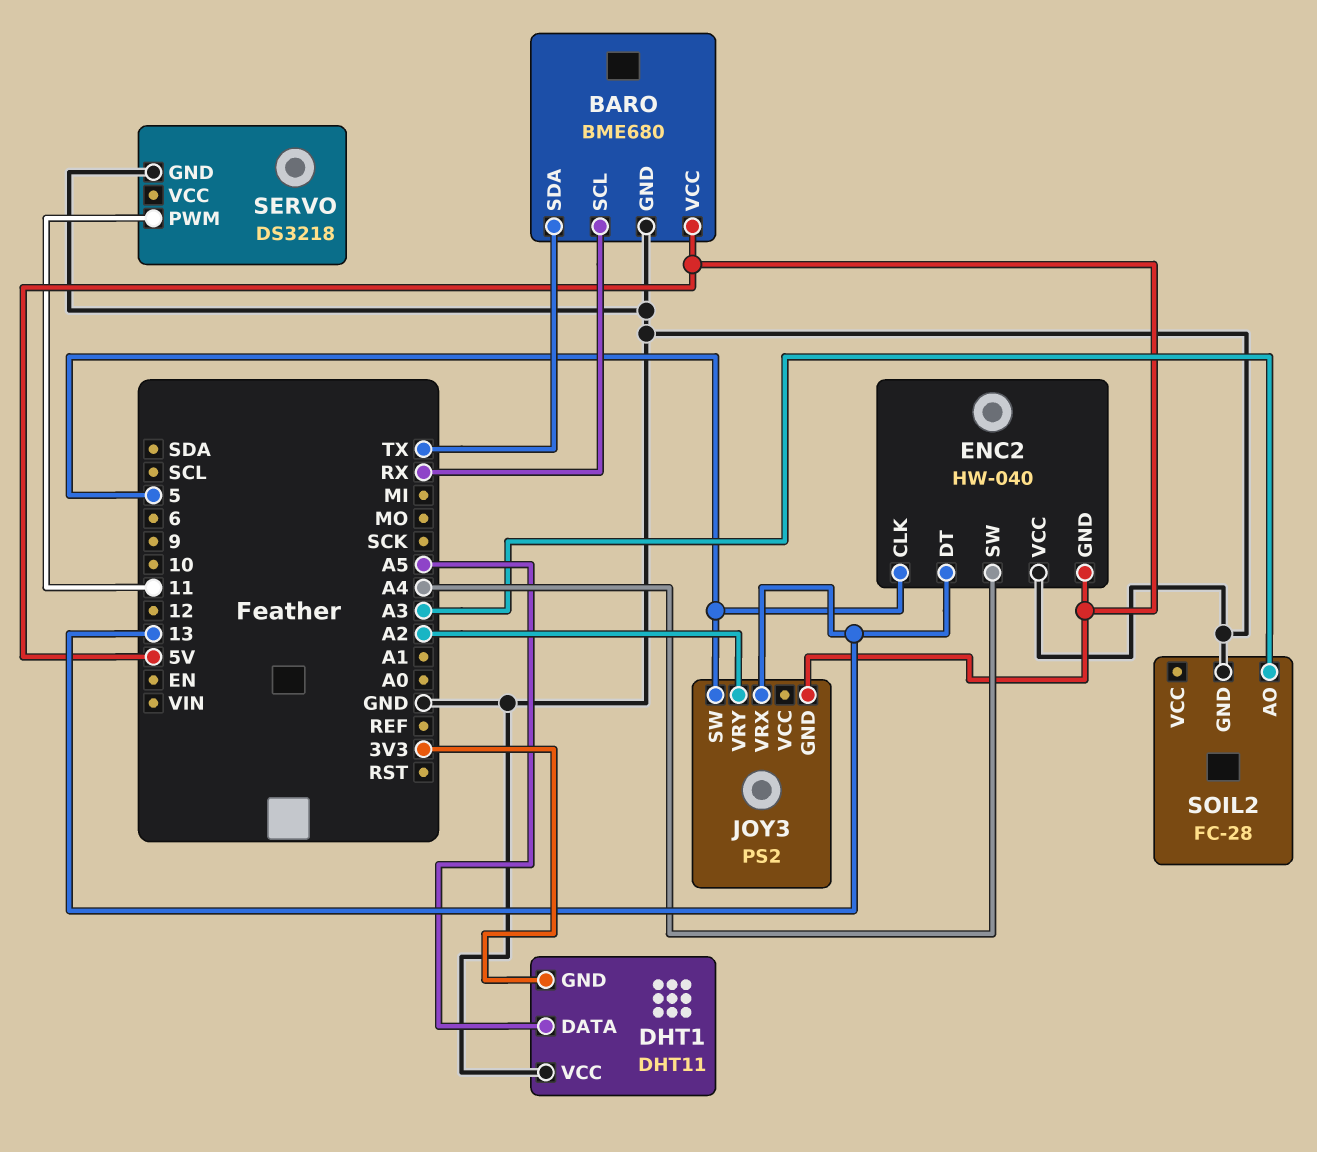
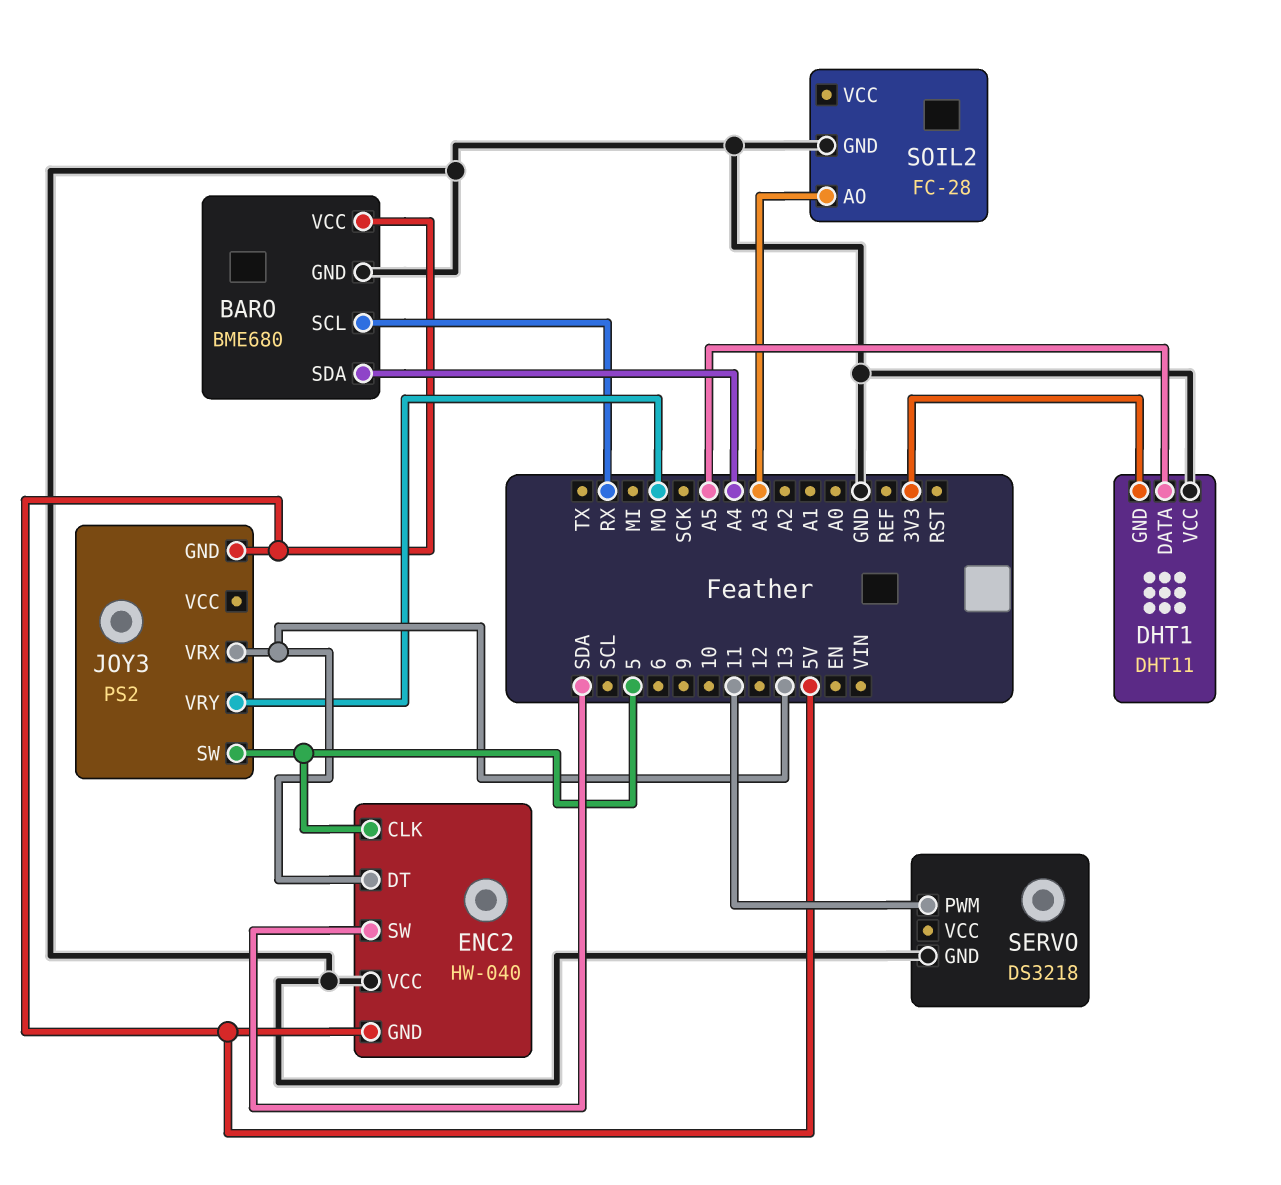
BARO pin SDA: TX -> A4
ENC2 pin SW: A4 -> SDA
JOY3 pin VRY: A2 -> MO

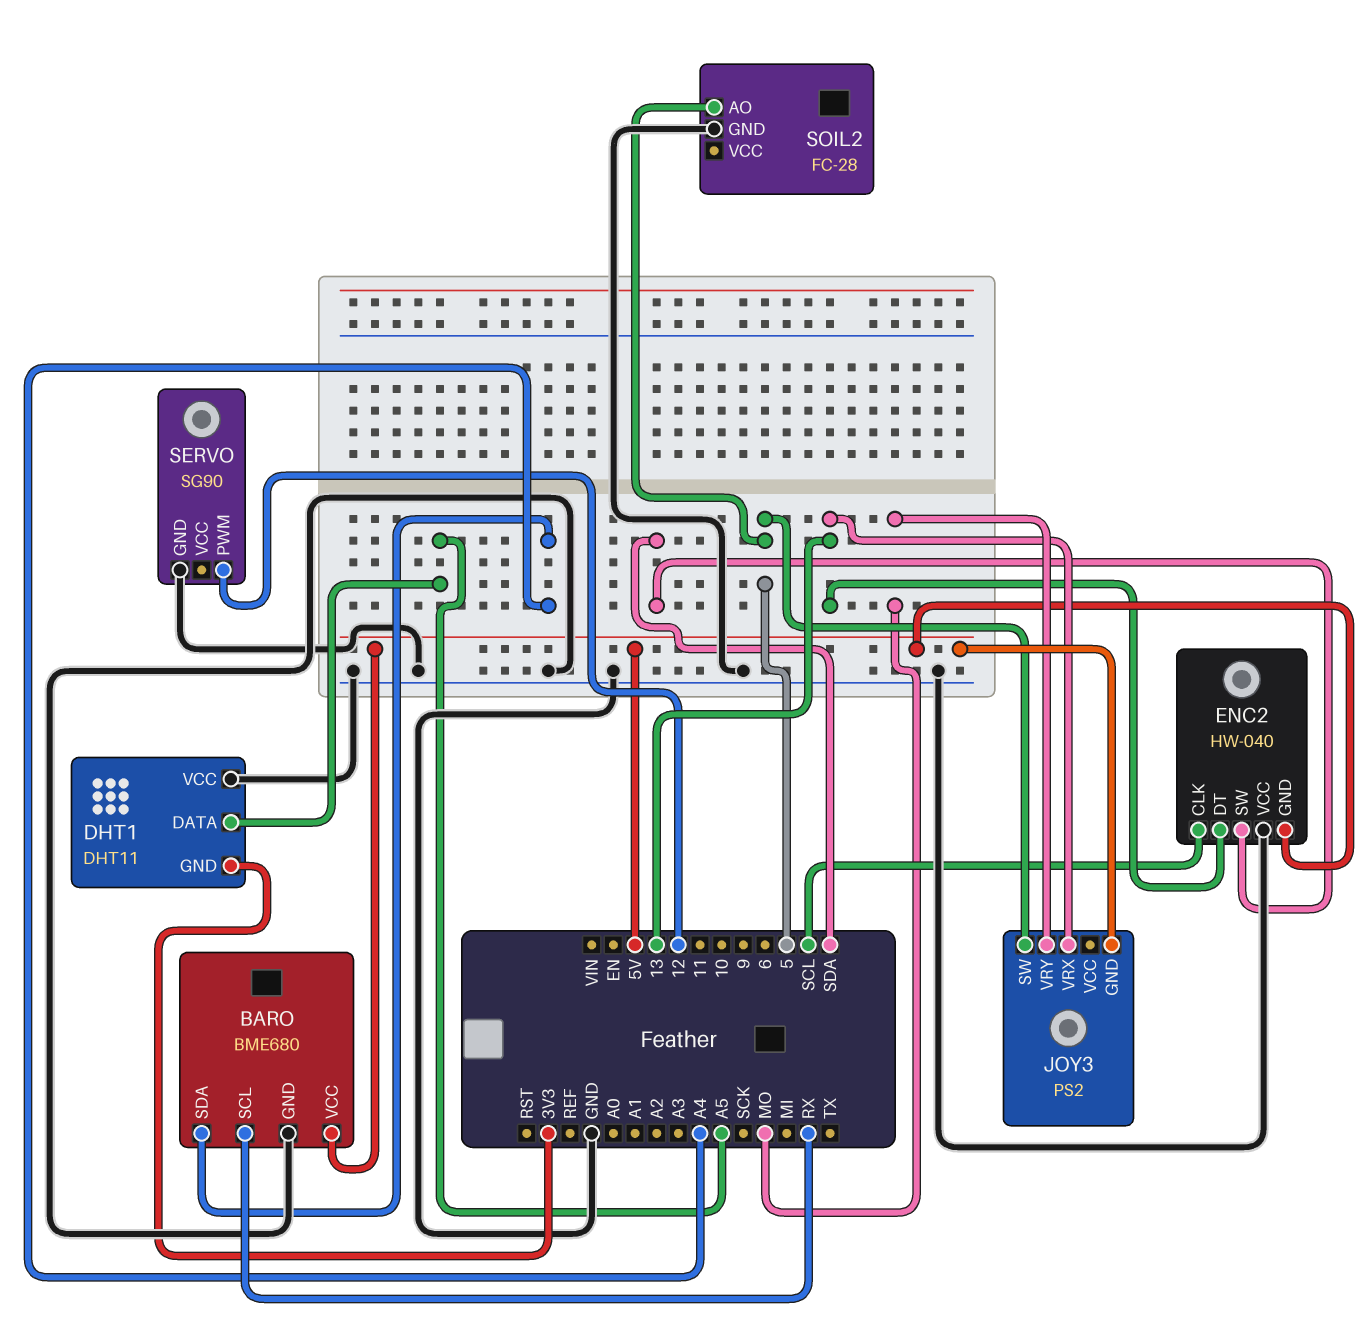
ENC2 pin CLK: 5 -> SCL
SERVO: DS3218 -> SG90
SERVO pin PWM: 11 -> 12
SOIL2 pin AO: A3 -> 5

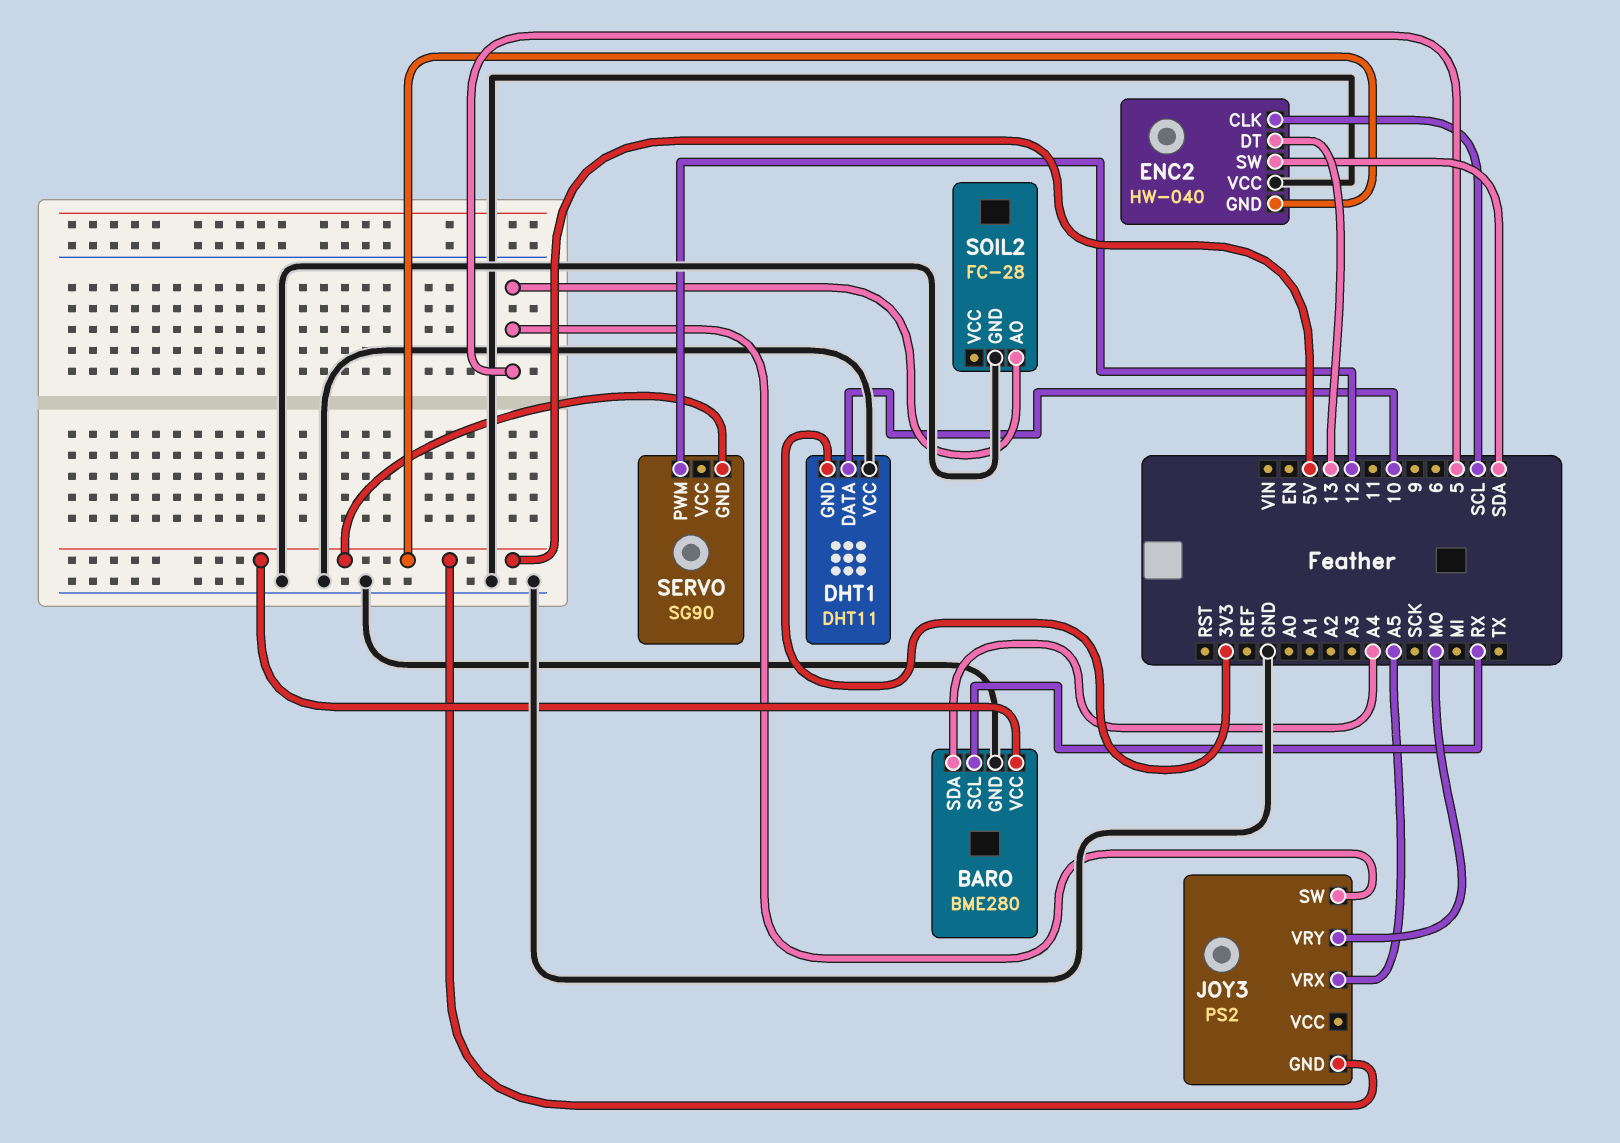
BARO: BME680 -> BME280
DHT1 pin DATA: A5 -> 10
JOY3 pin VRX: 13 -> A5
SERVO pin GND: GND -> 5V

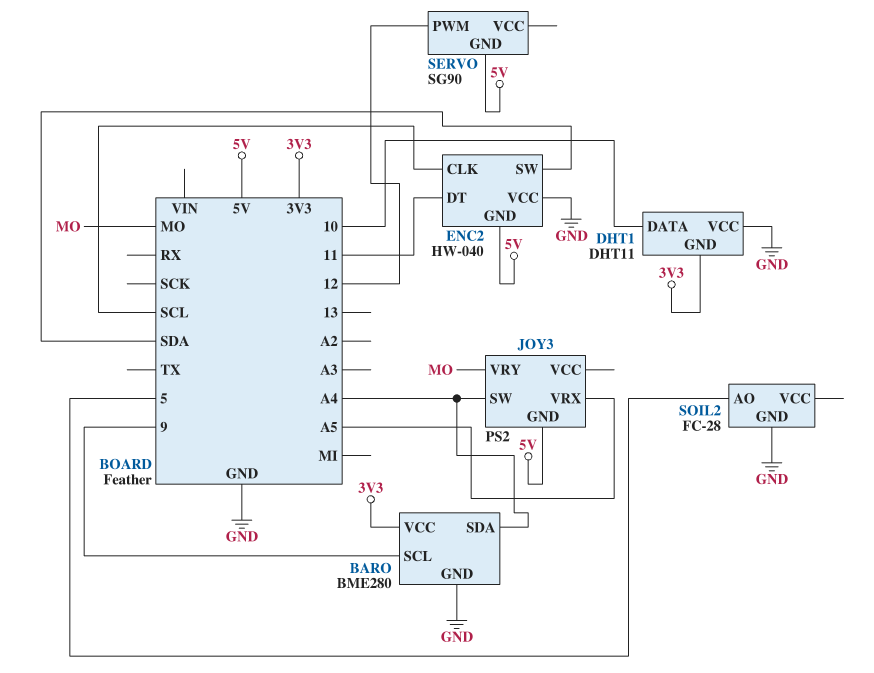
BARO pin SCL: RX -> 9
BARO pin VCC: 5V -> 3V3
ENC2 pin DT: 13 -> 11
JOY3 pin SW: 5 -> A4

